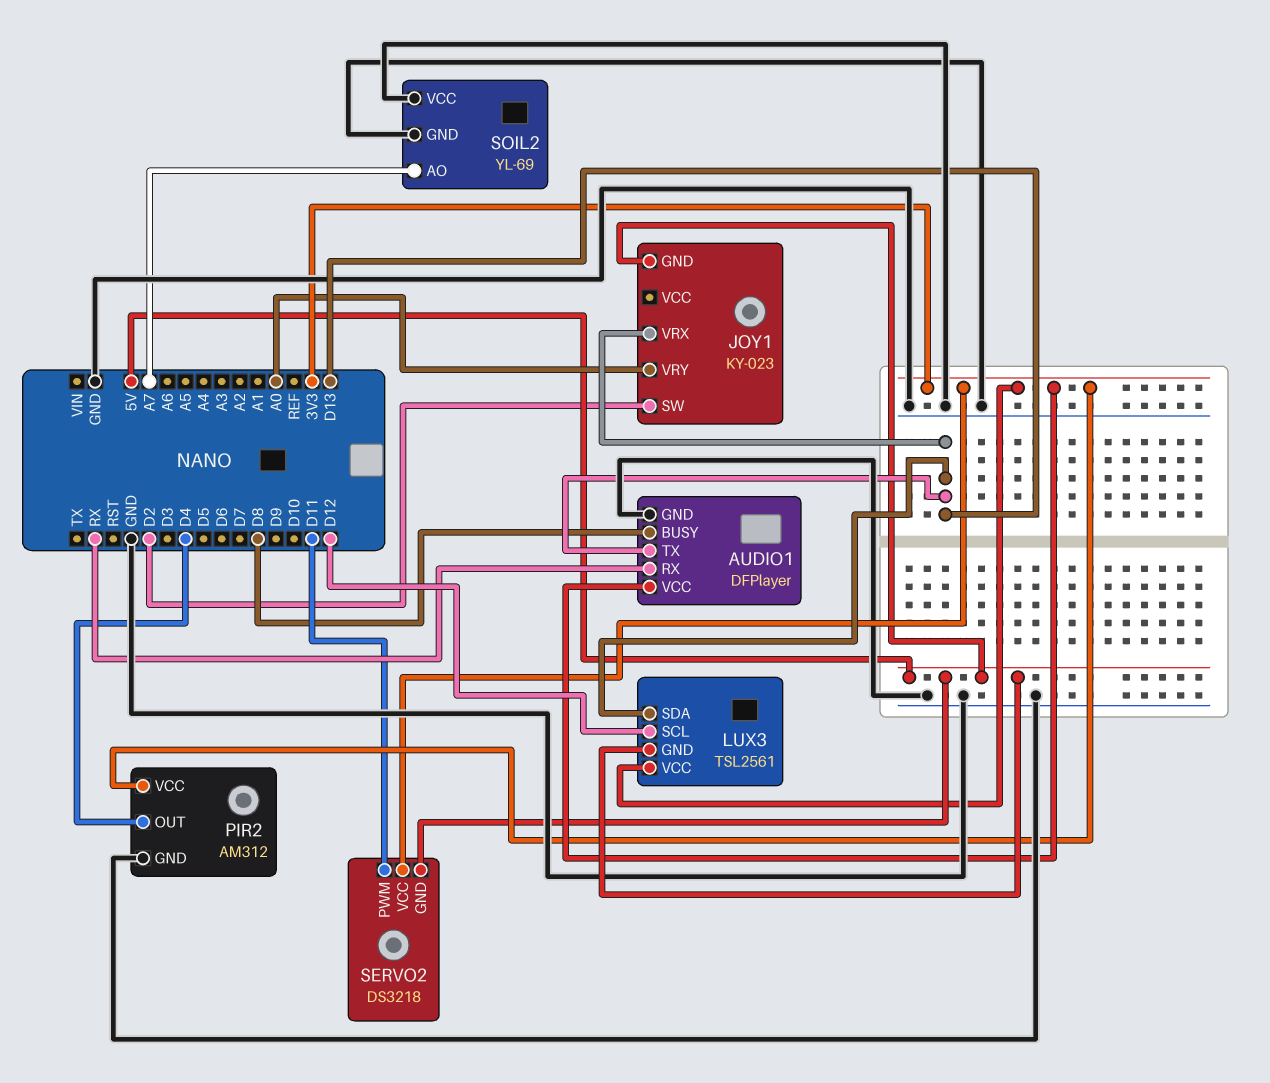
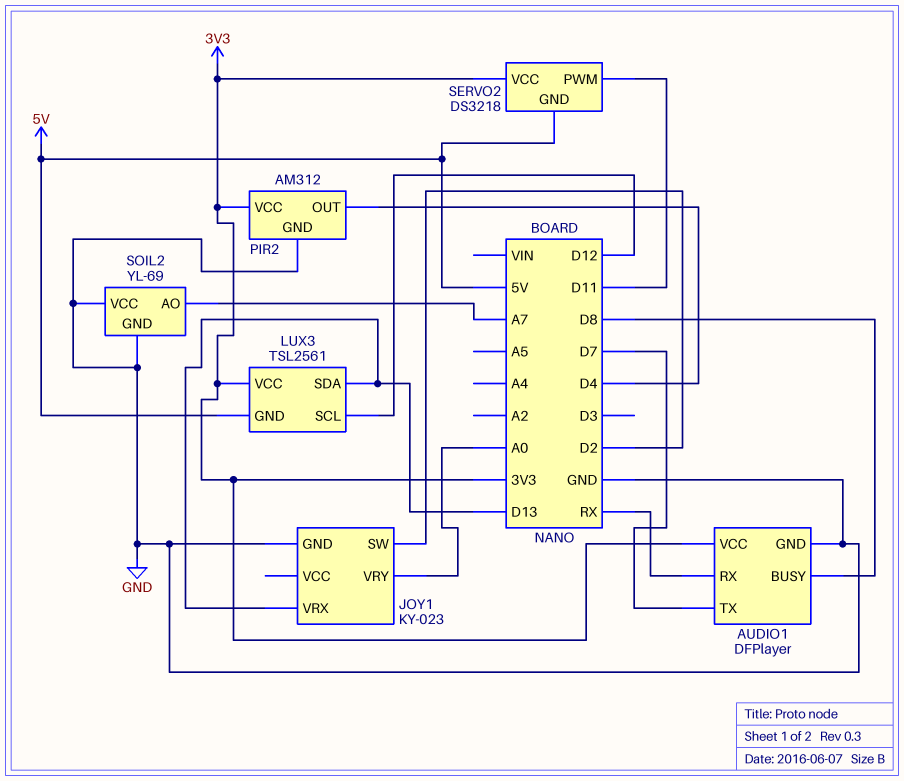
AUDIO1 pin TX: D13 -> D7
JOY1 pin GND: 5V -> GND

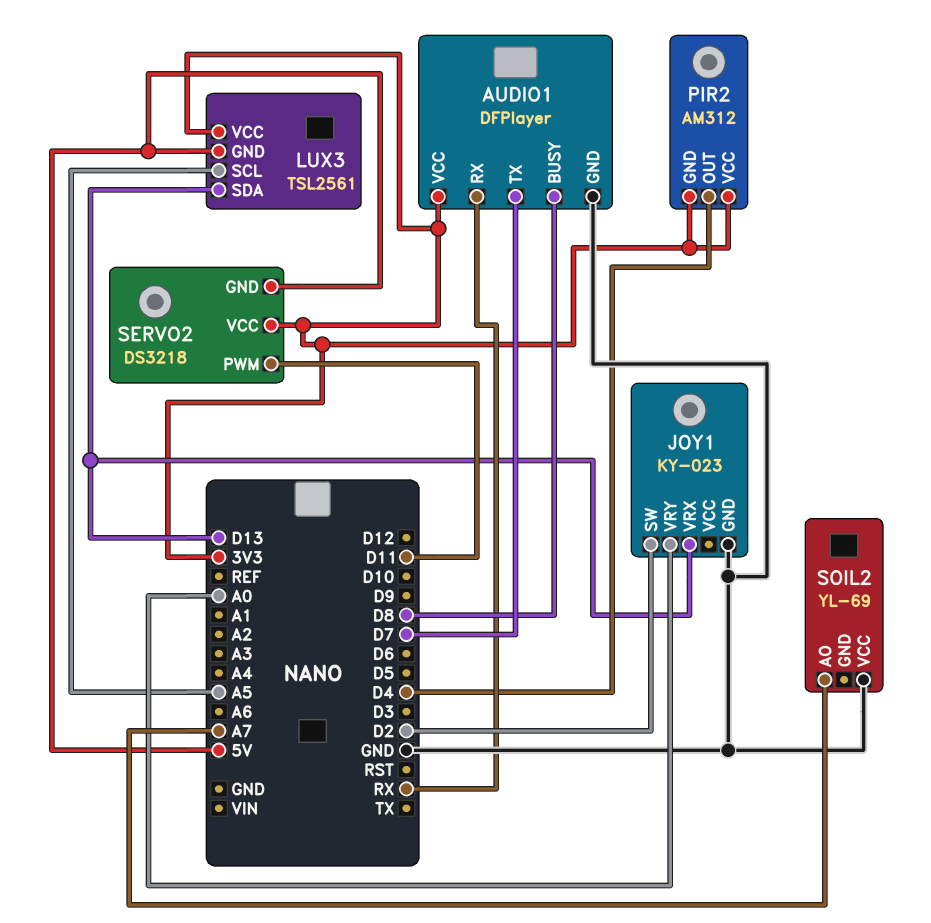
LUX3 pin SCL: D12 -> A5
PIR2 pin GND: GND -> 3V3
SOIL2 pin GND: GND -> none

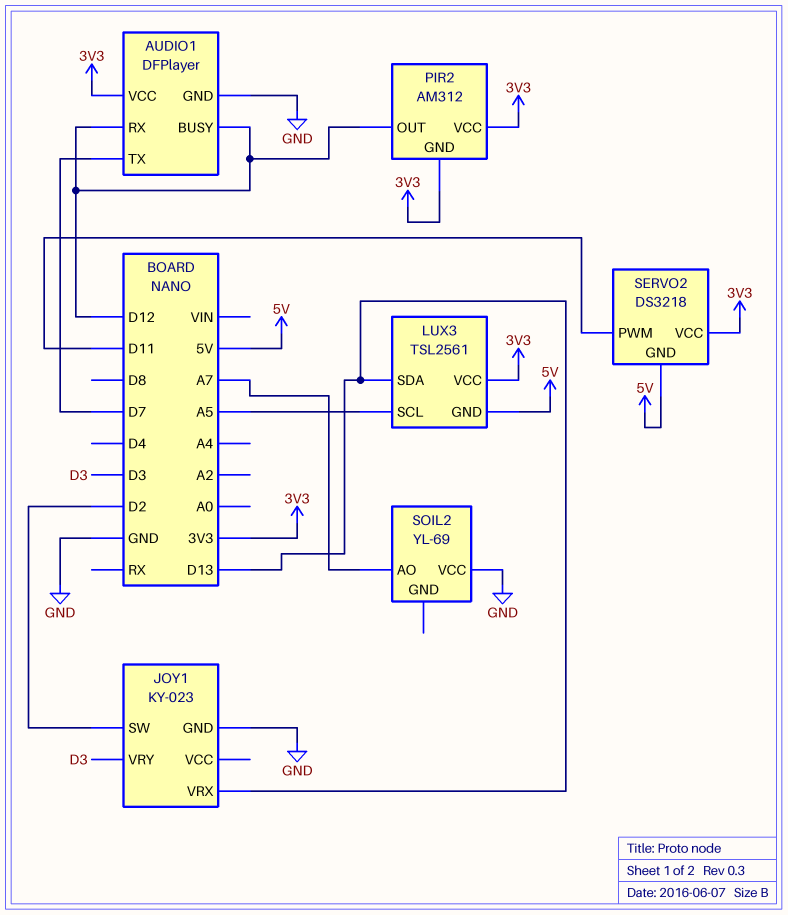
AUDIO1 pin BUSY: D8 -> D12
AUDIO1 pin RX: RX -> D12
JOY1 pin VRY: A0 -> D3
PIR2 pin OUT: D4 -> D12

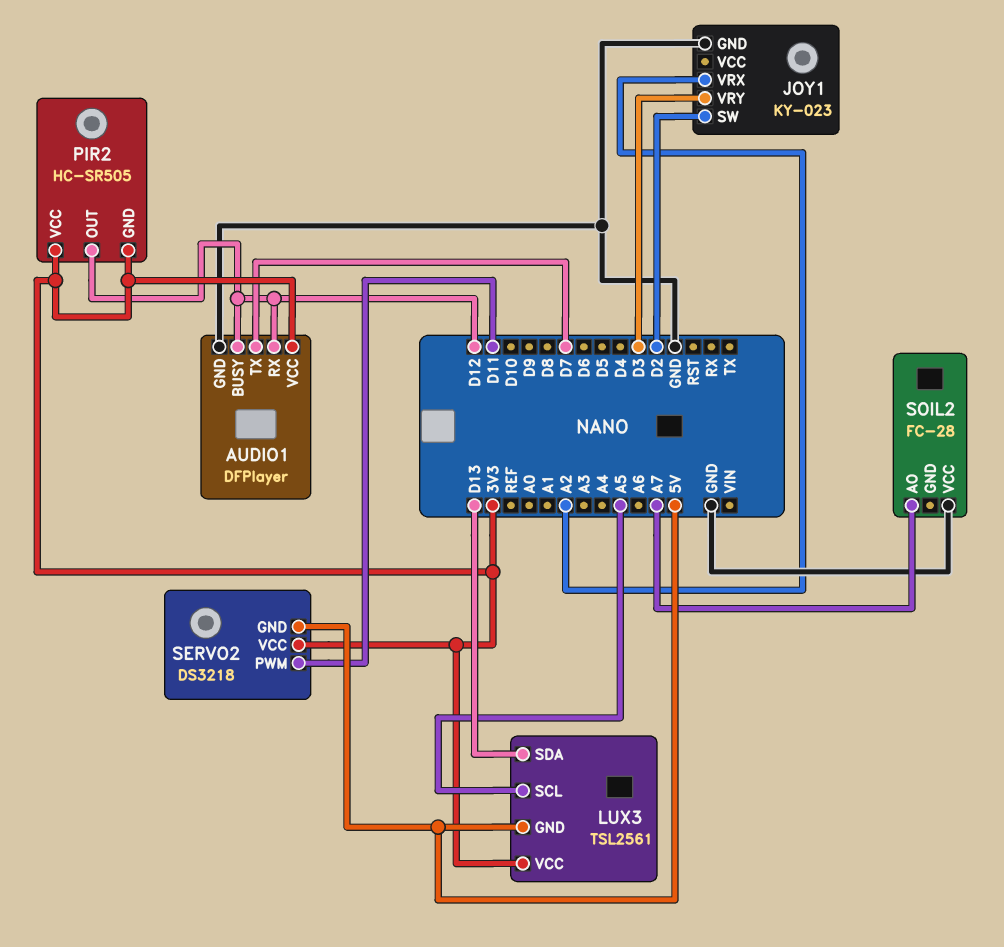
JOY1 pin VRX: D13 -> A2
PIR2: AM312 -> HC-SR505
SOIL2: YL-69 -> FC-28

